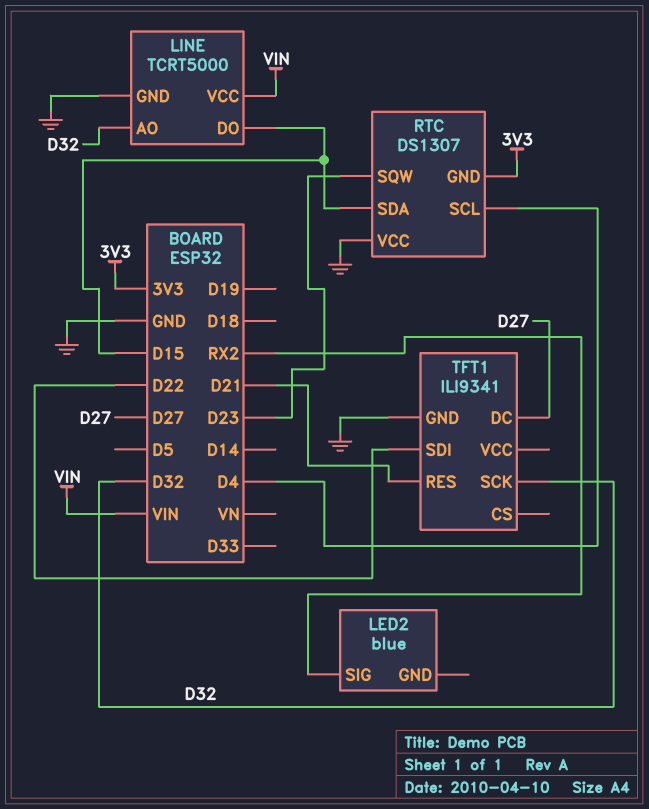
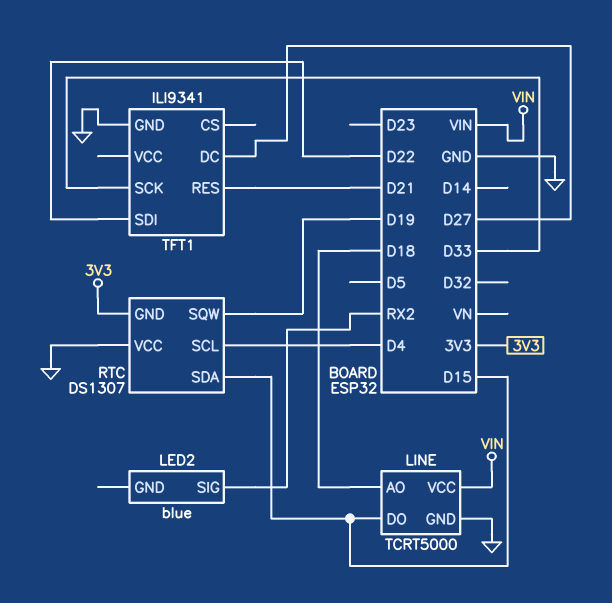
LINE pin AO: D32 -> D18
RTC pin SQW: D23 -> D19
TFT1 pin SCK: D32 -> D33

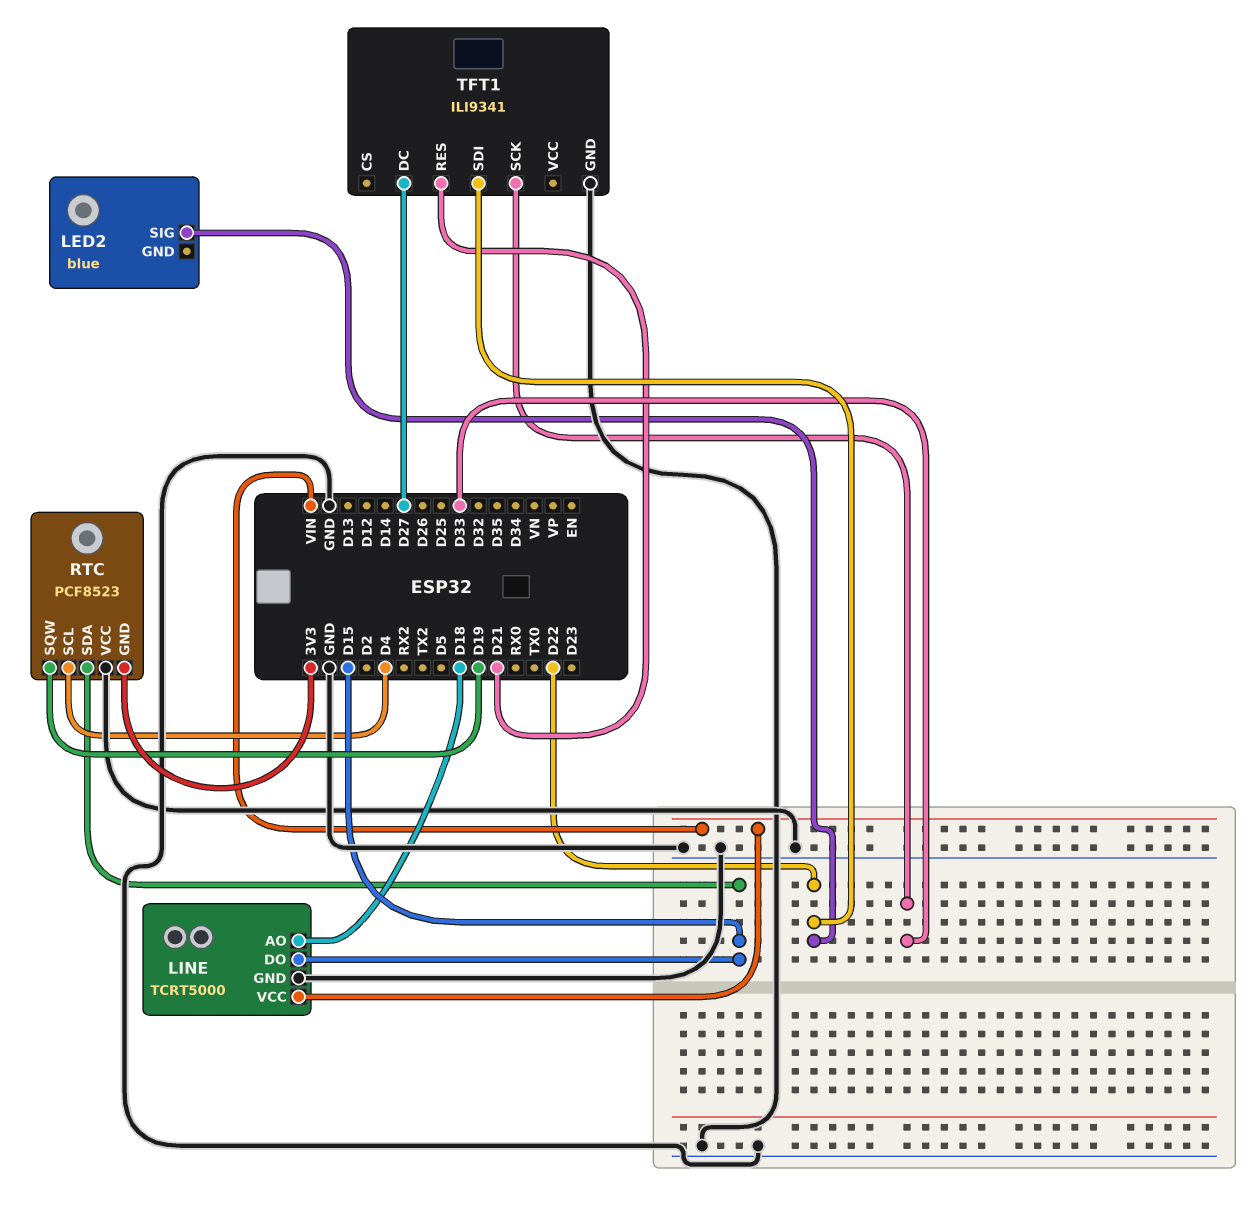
LED2 pin SIG: RX2 -> D22
RTC: DS1307 -> PCF8523

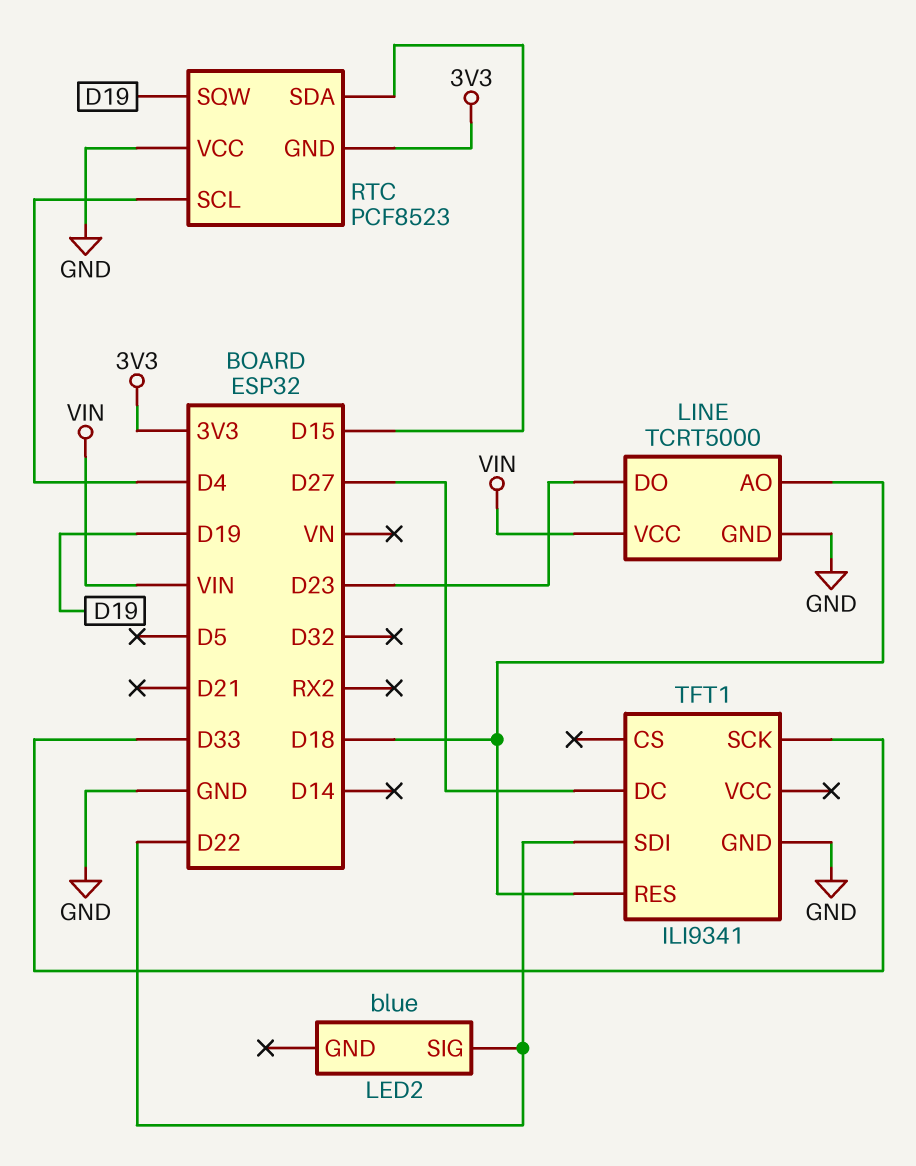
LINE pin DO: D15 -> D23
TFT1 pin RES: D21 -> D18

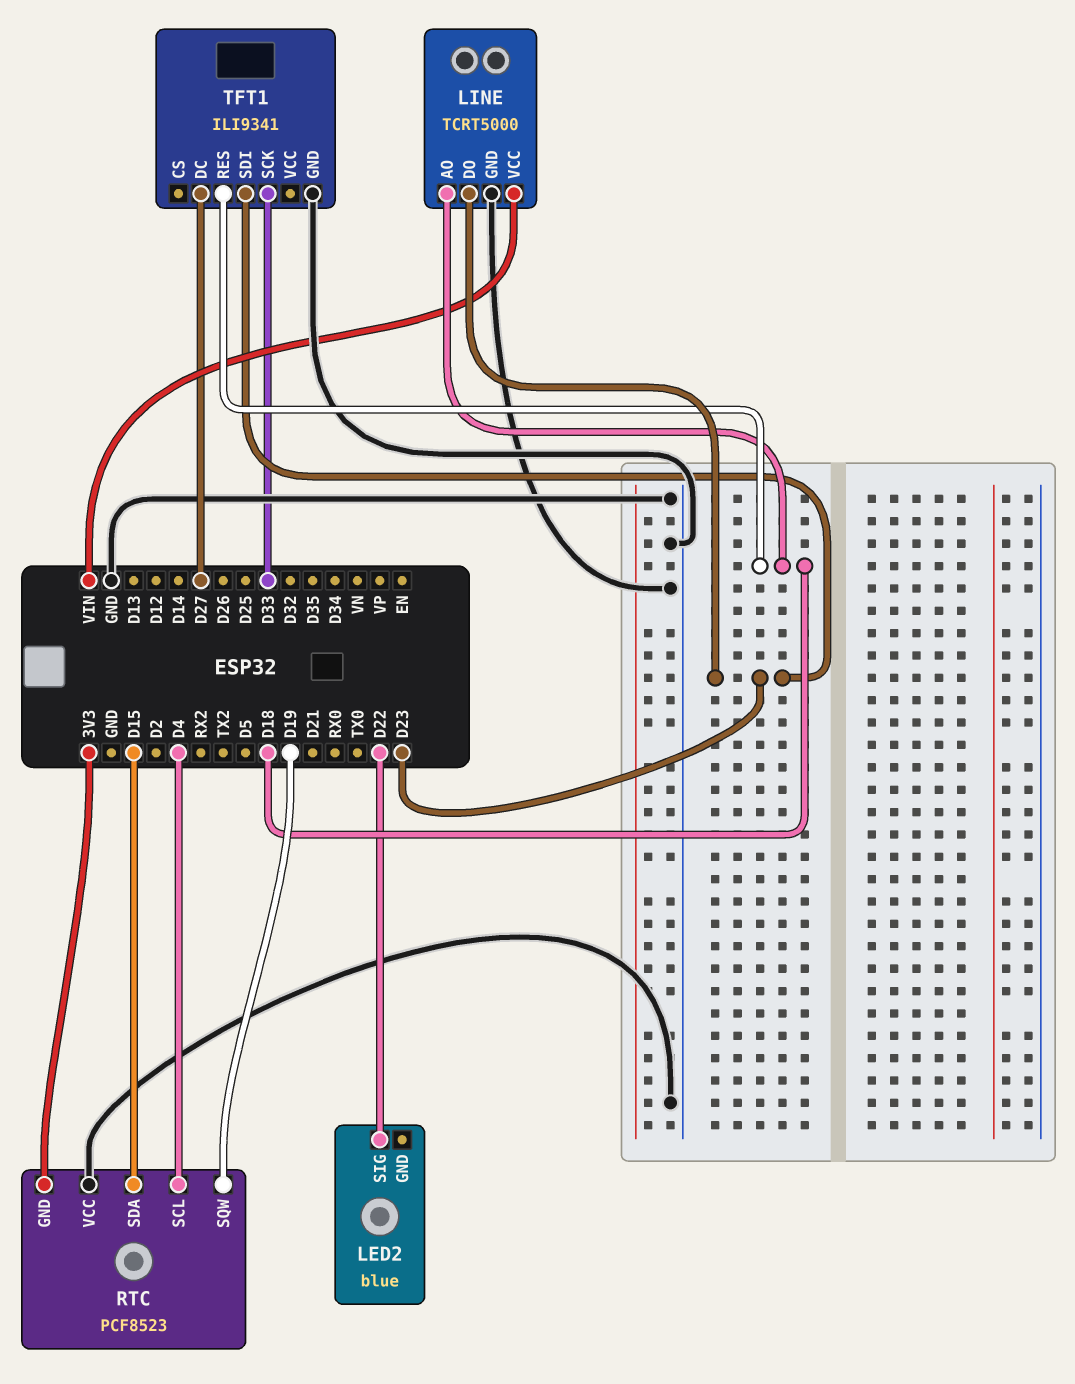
TFT1 pin SDI: D22 -> D23

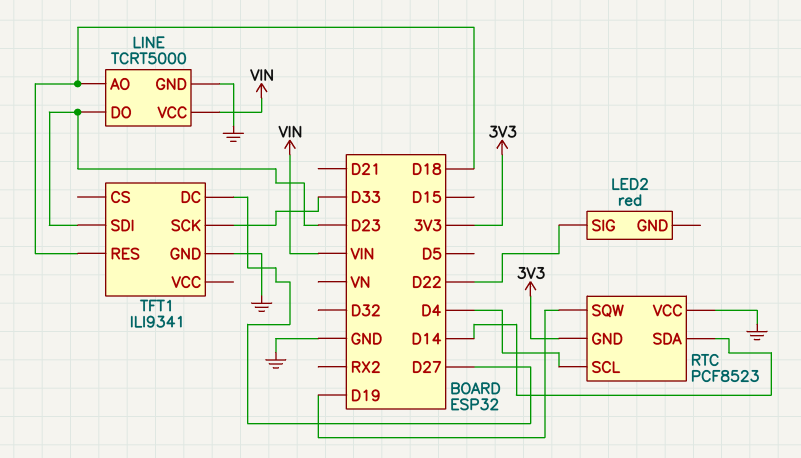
LED2: blue -> red
RTC pin SDA: D15 -> D14

